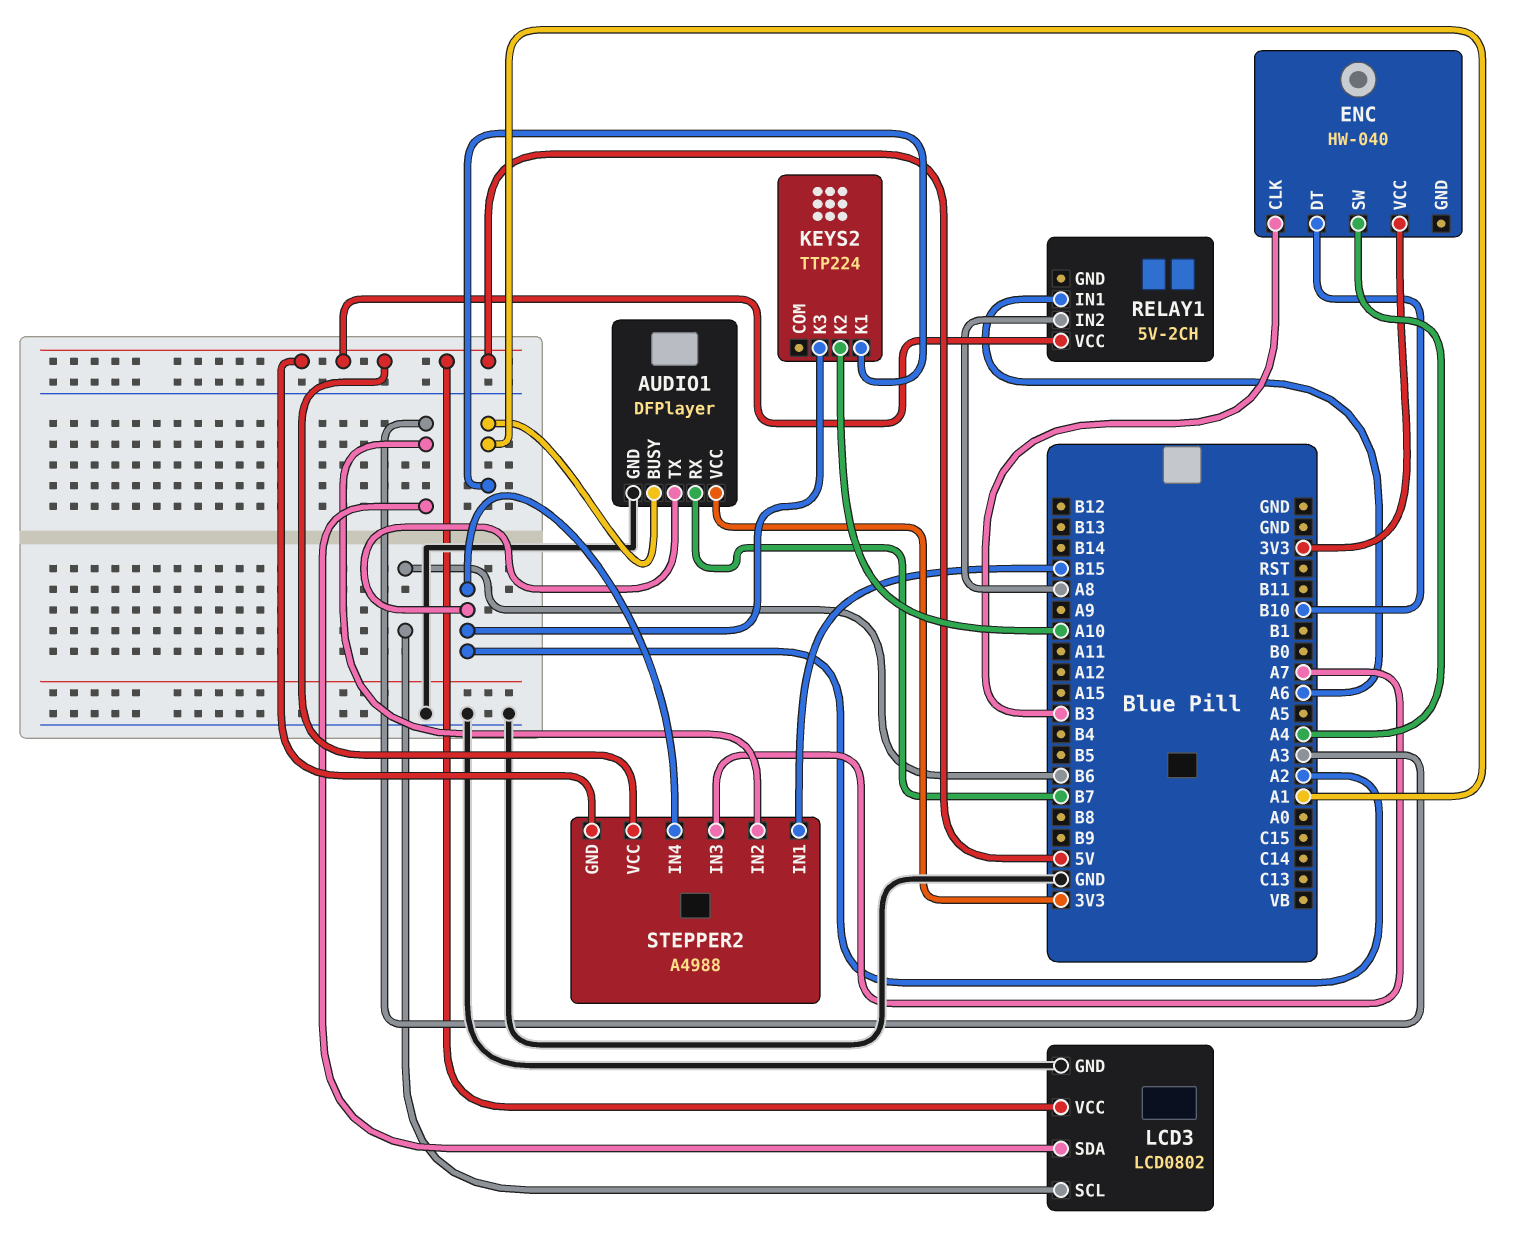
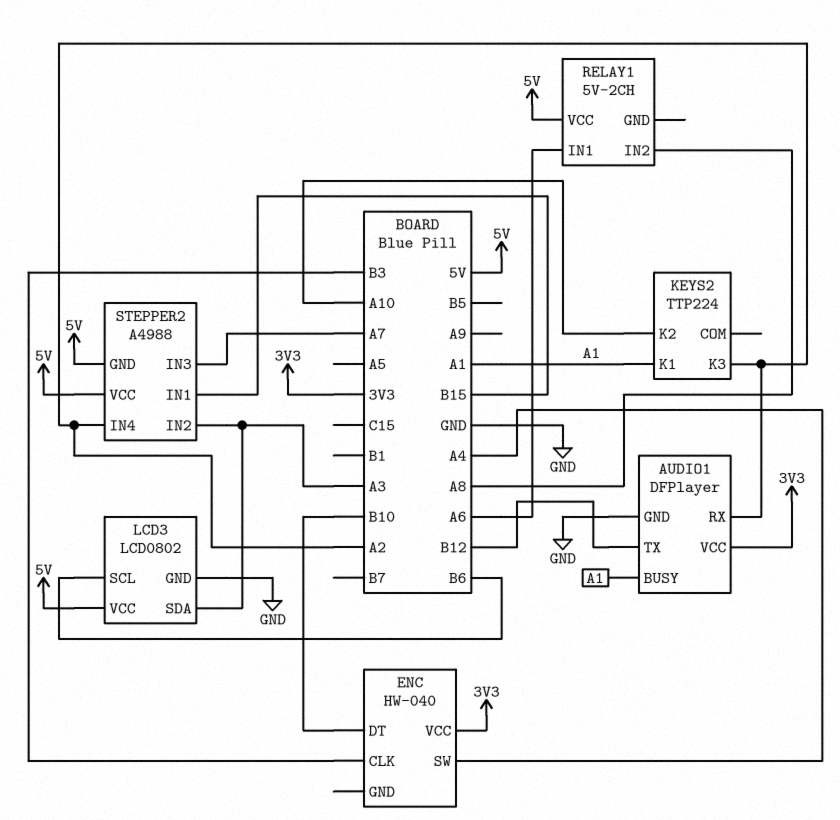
AUDIO1 pin RX: B7 -> A2
AUDIO1 pin TX: A2 -> B12

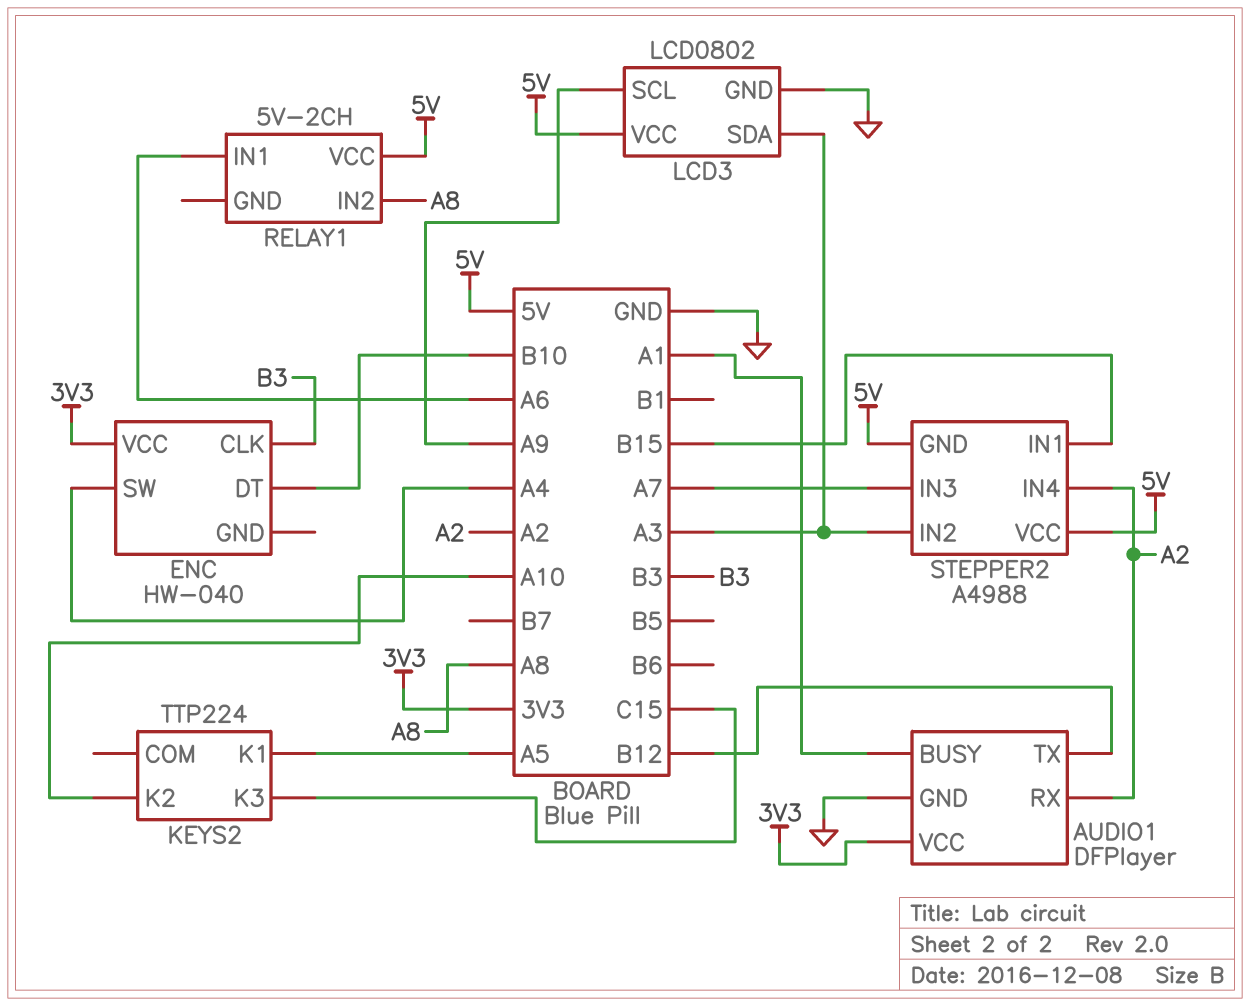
KEYS2 pin K1: A1 -> A5
KEYS2 pin K3: A2 -> C15
LCD3 pin SCL: B6 -> A9

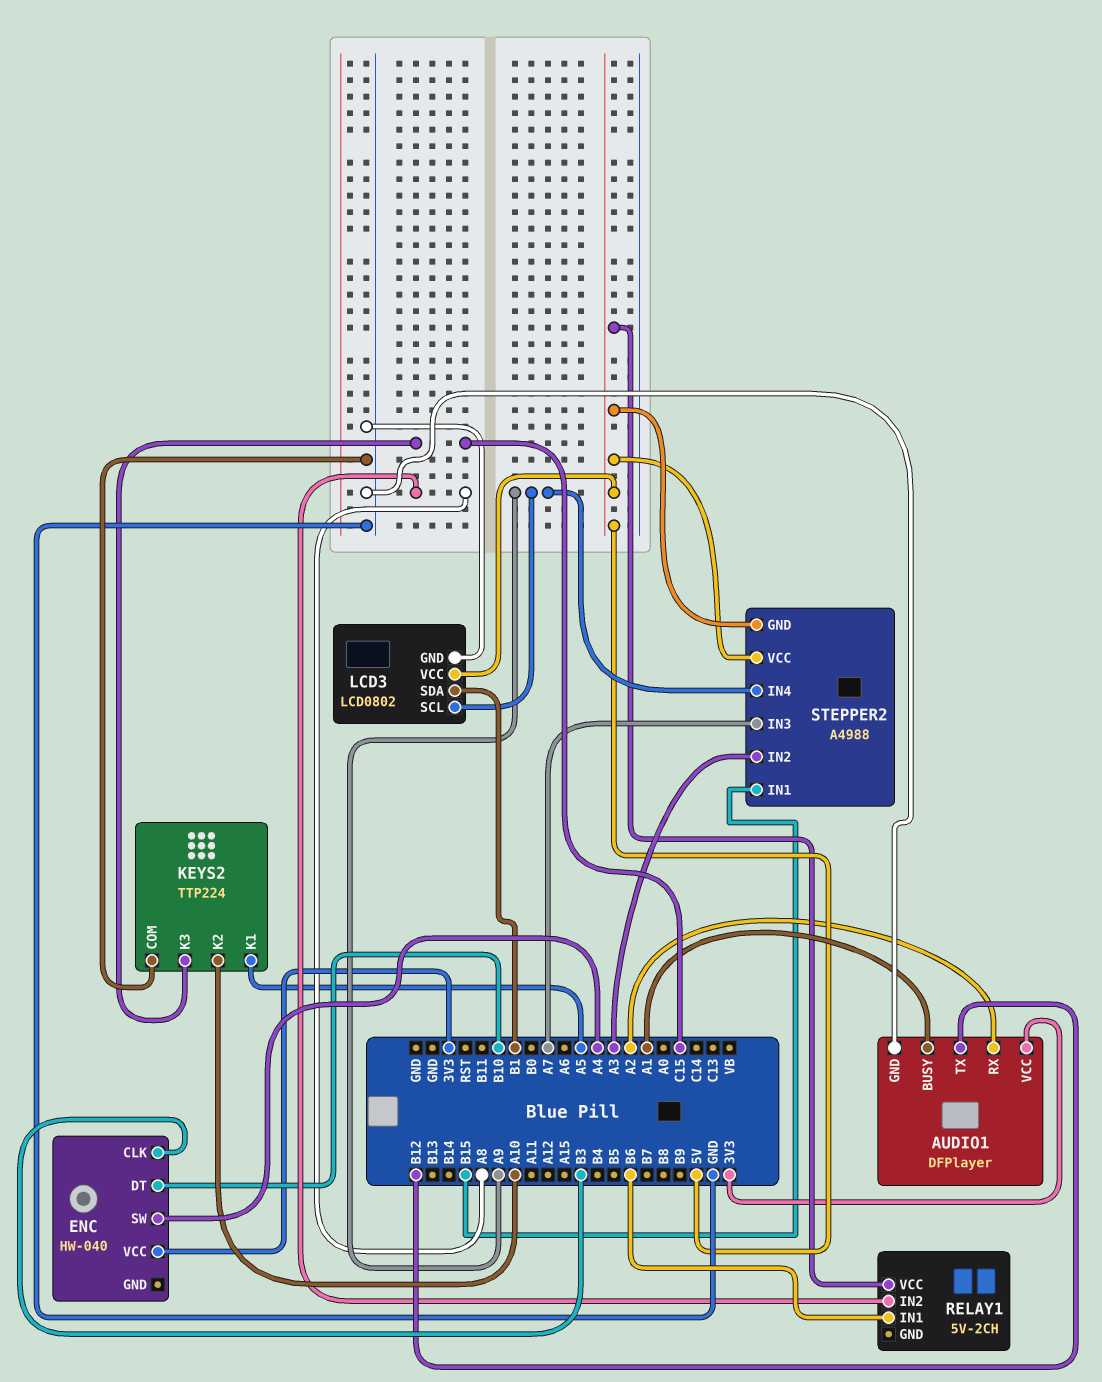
KEYS2 pin COM: none -> GND
LCD3 pin SDA: A3 -> B1
RELAY1 pin IN1: A6 -> B6
STEPPER2 pin IN4: A2 -> A9

